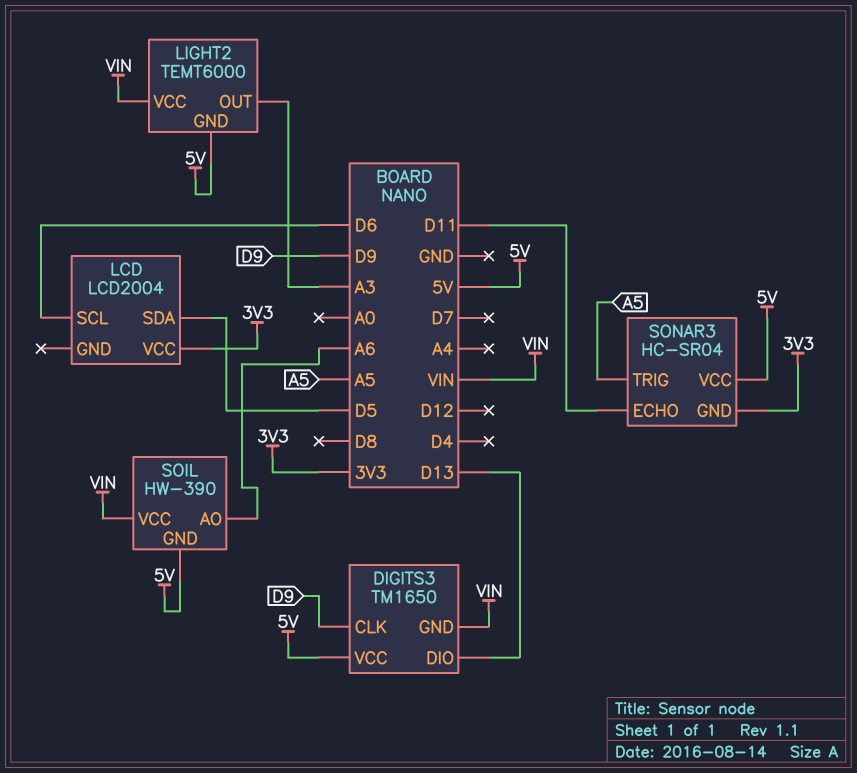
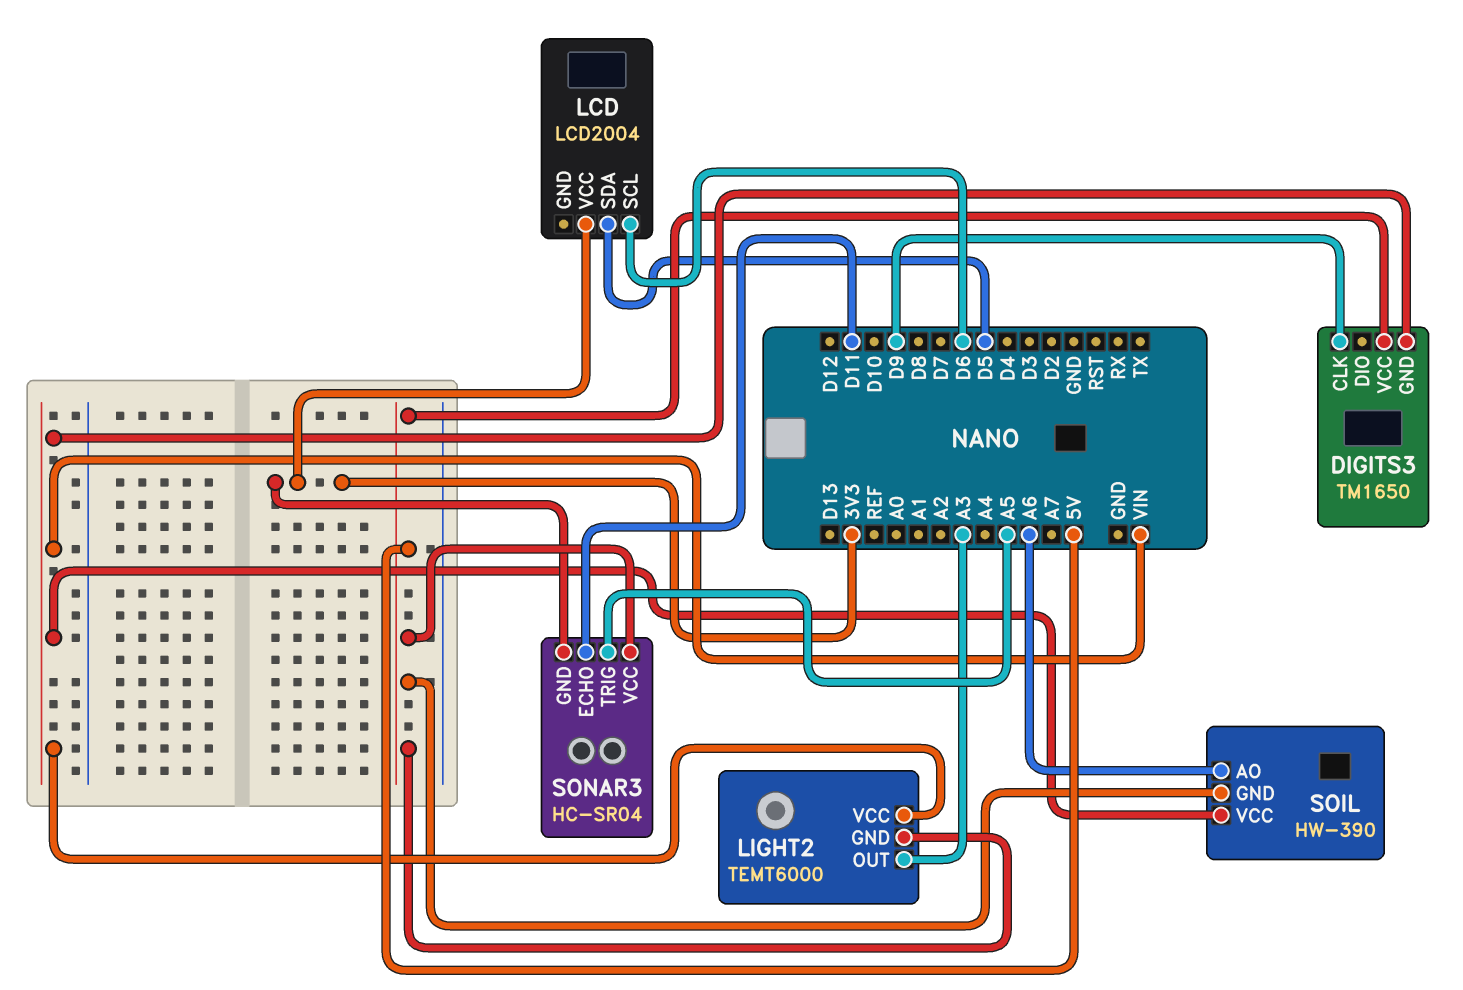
DIGITS3 pin DIO: D13 -> none

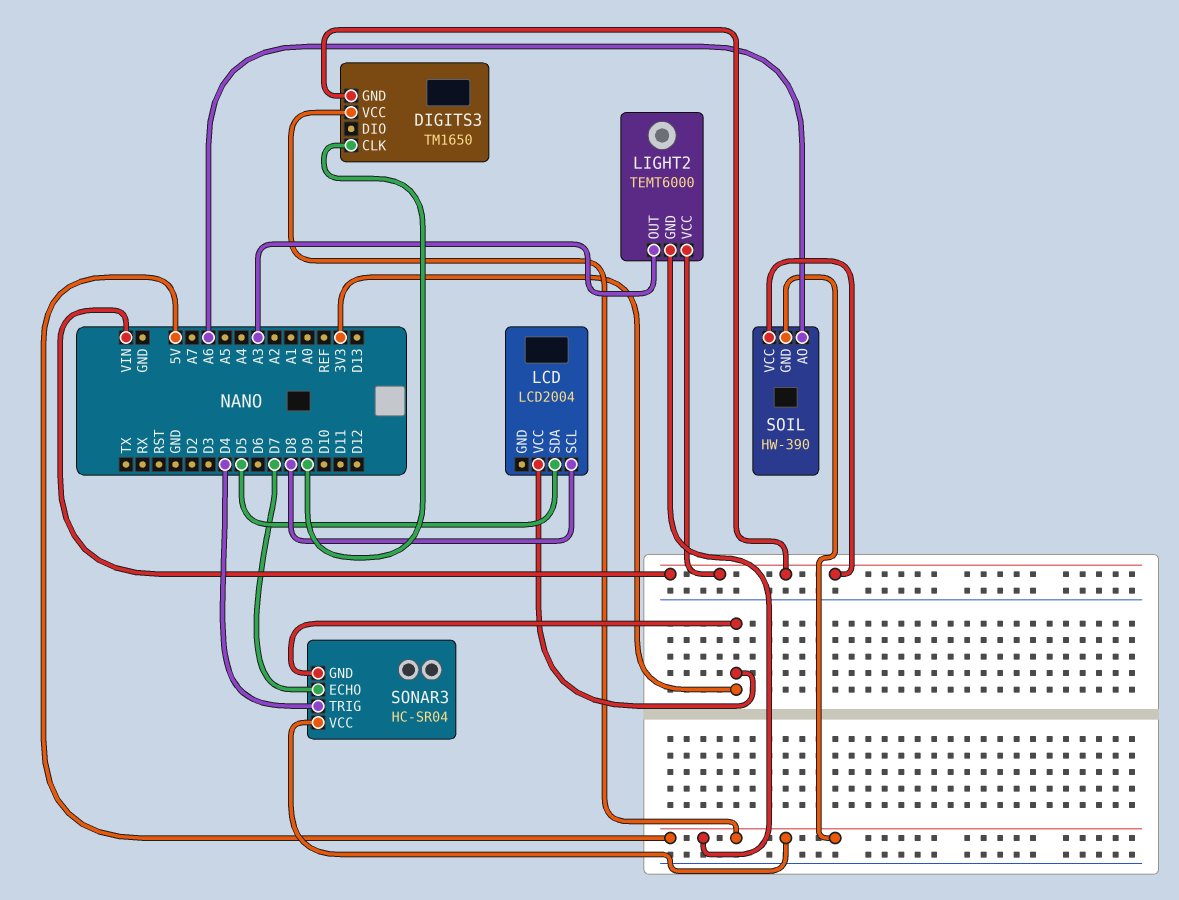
LCD pin SCL: D6 -> D8
SONAR3 pin ECHO: D11 -> D7
SONAR3 pin TRIG: A5 -> D4

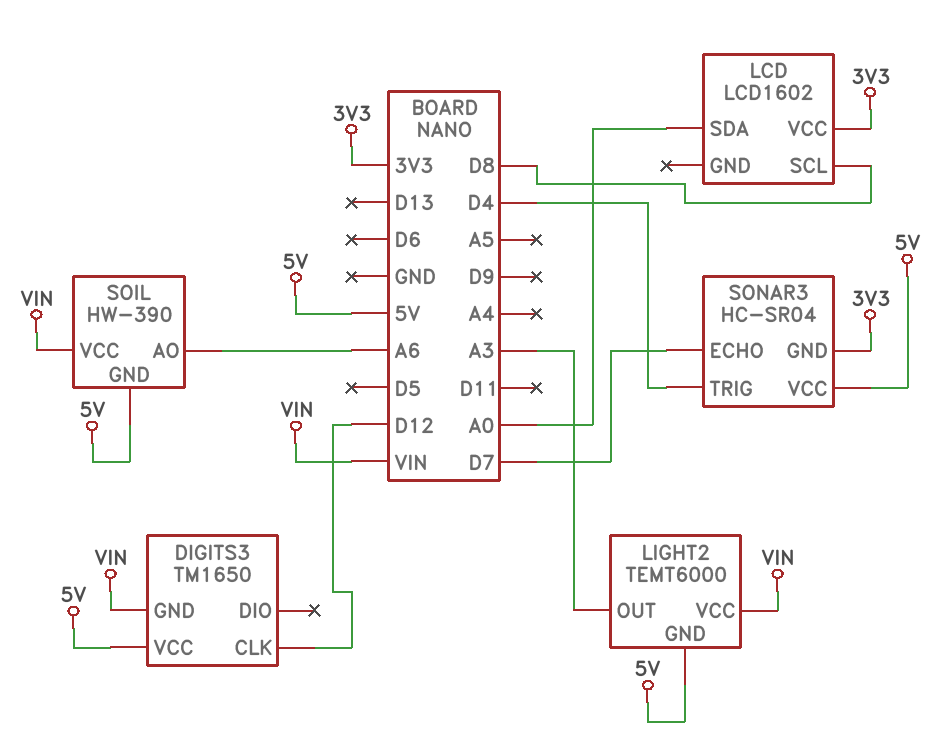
DIGITS3 pin CLK: D9 -> D12
LCD: LCD2004 -> LCD1602
LCD pin SDA: D5 -> A0

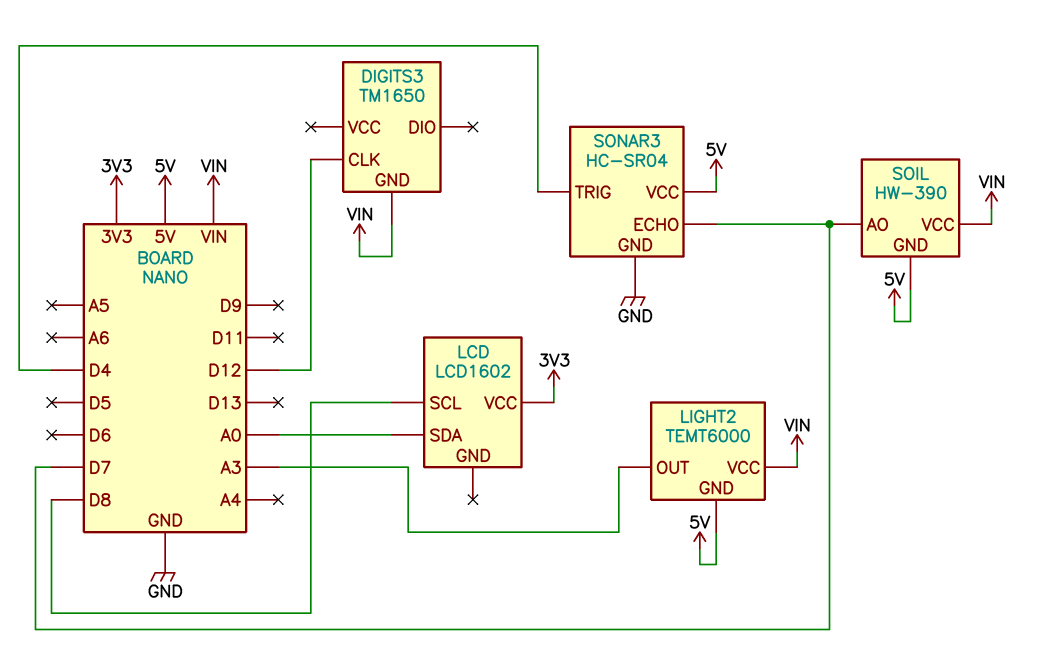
DIGITS3 pin VCC: 5V -> none
SOIL pin AO: A6 -> D7
SONAR3 pin GND: 3V3 -> GND

